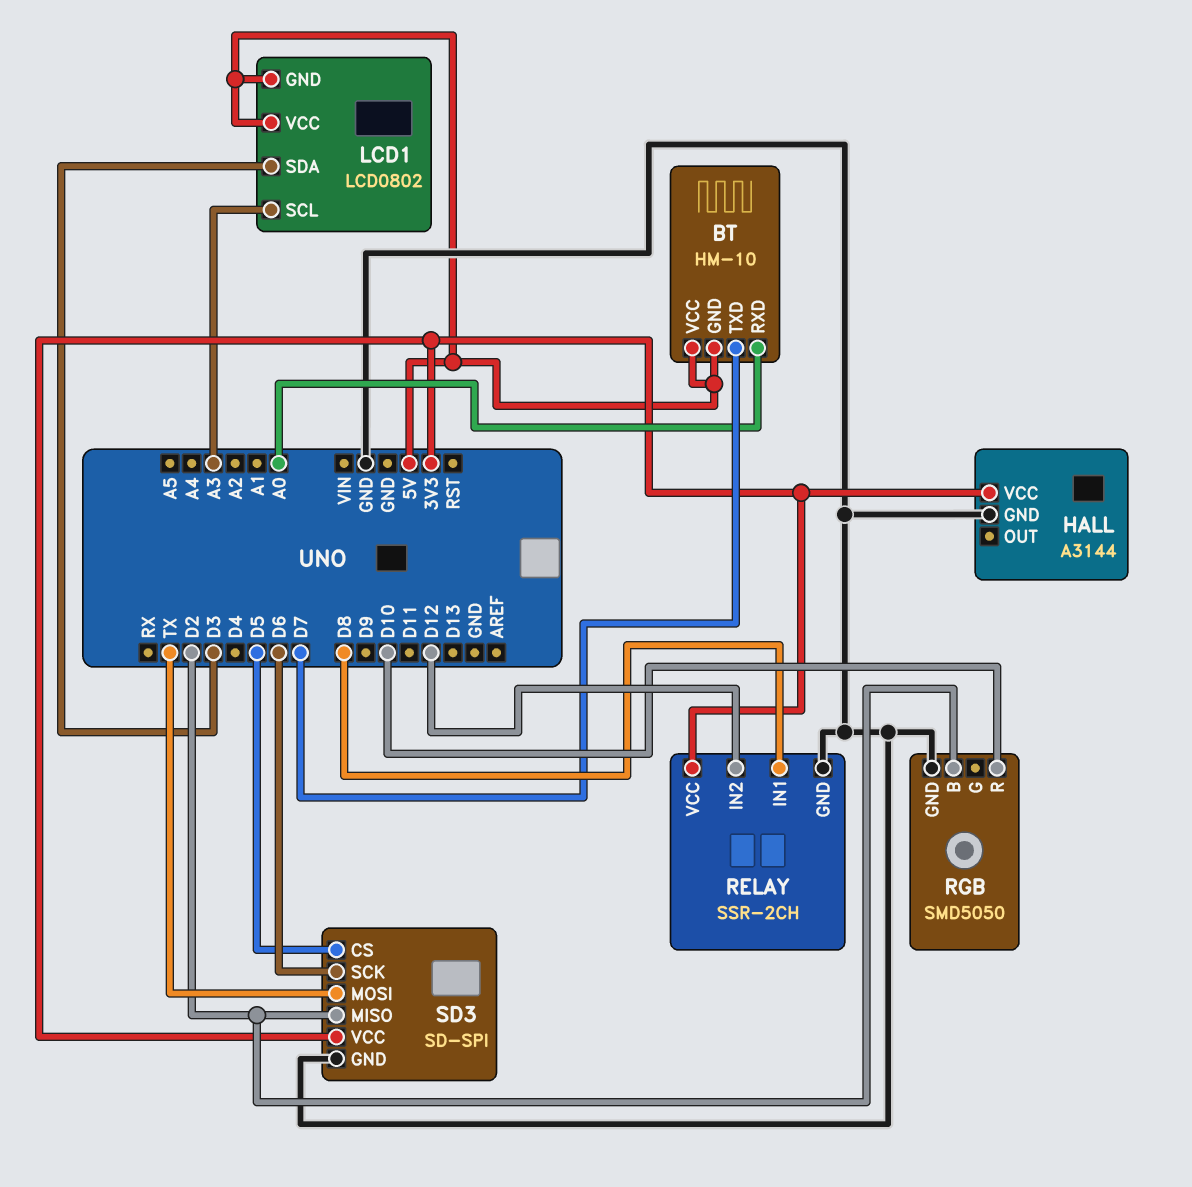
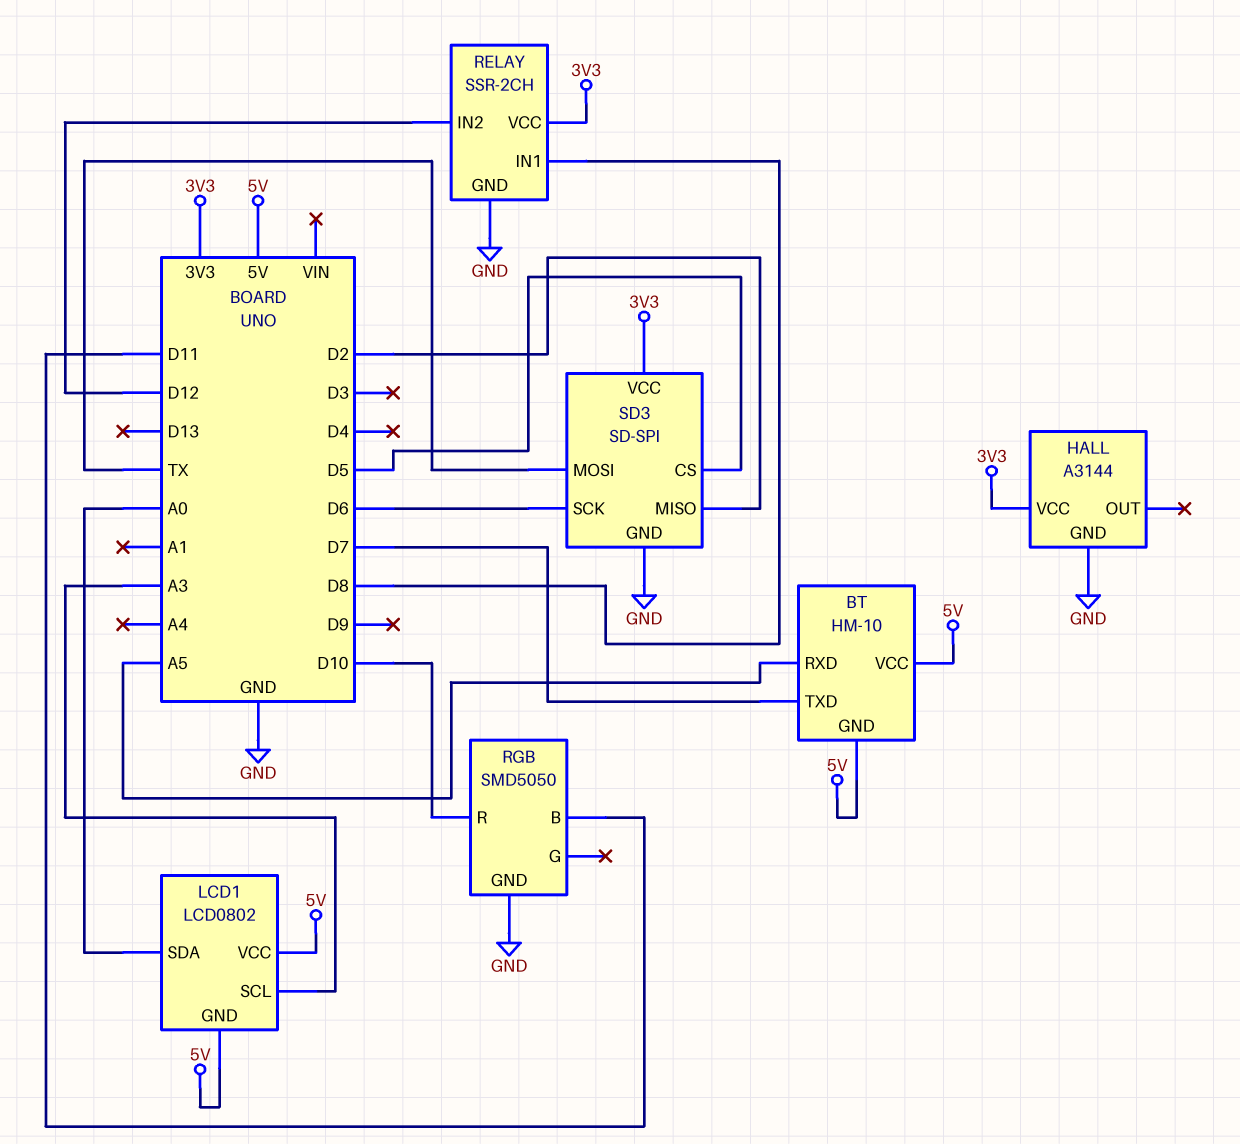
BT pin RXD: A0 -> A5
LCD1 pin SDA: D3 -> A0
RGB pin B: D2 -> D11

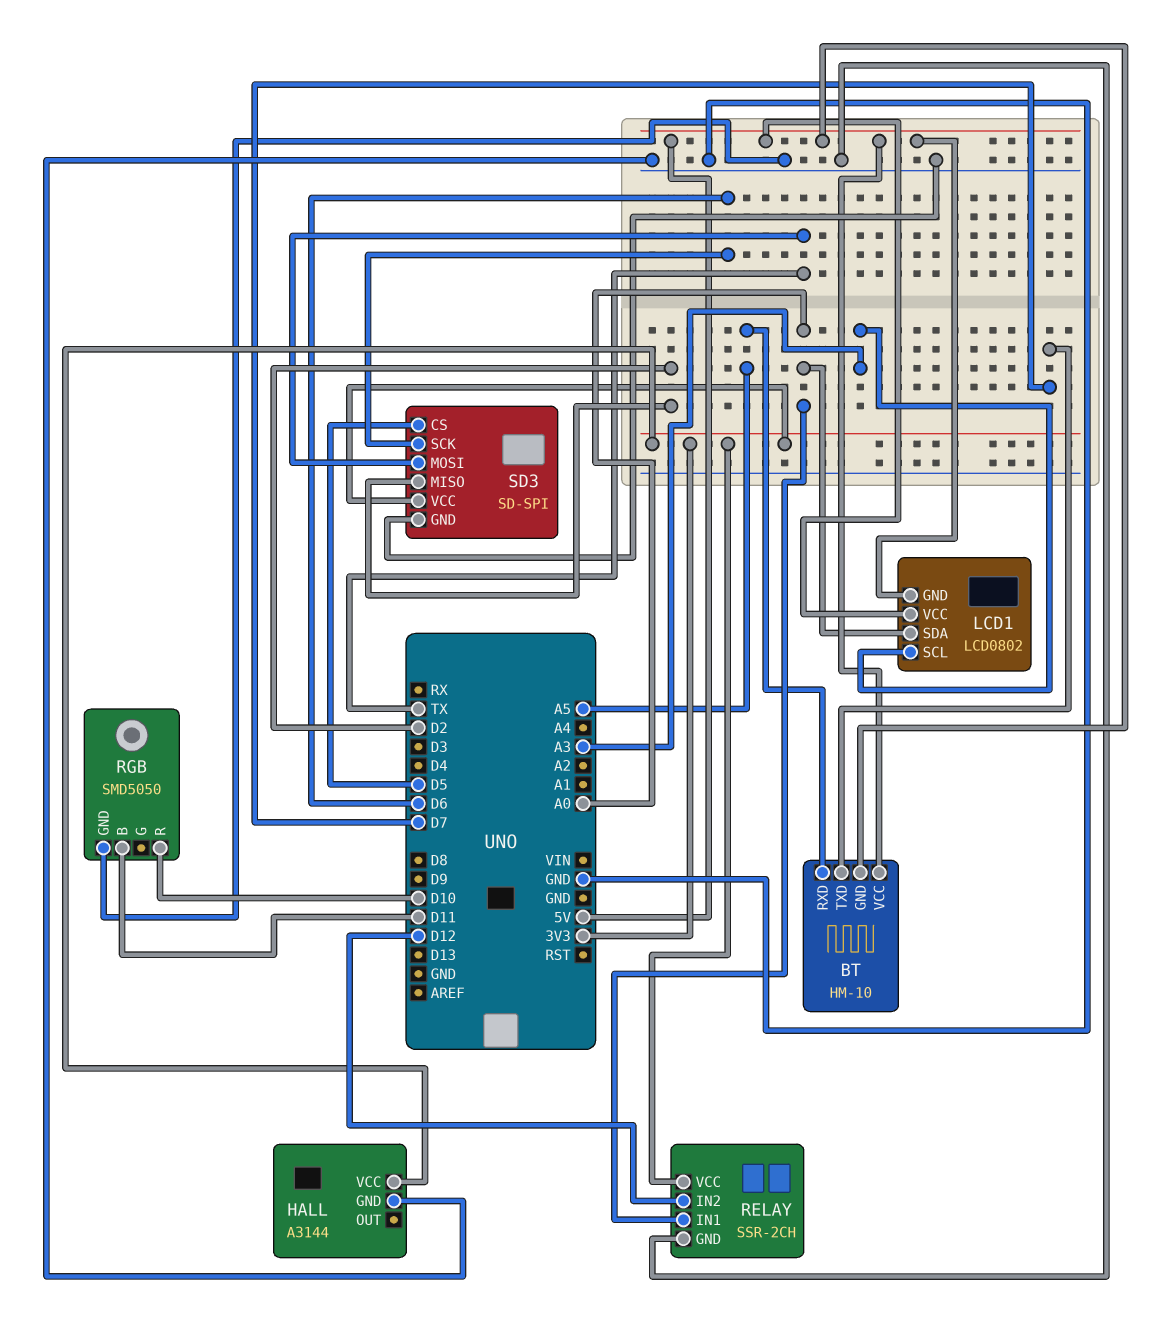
RELAY pin IN1: D8 -> A0

